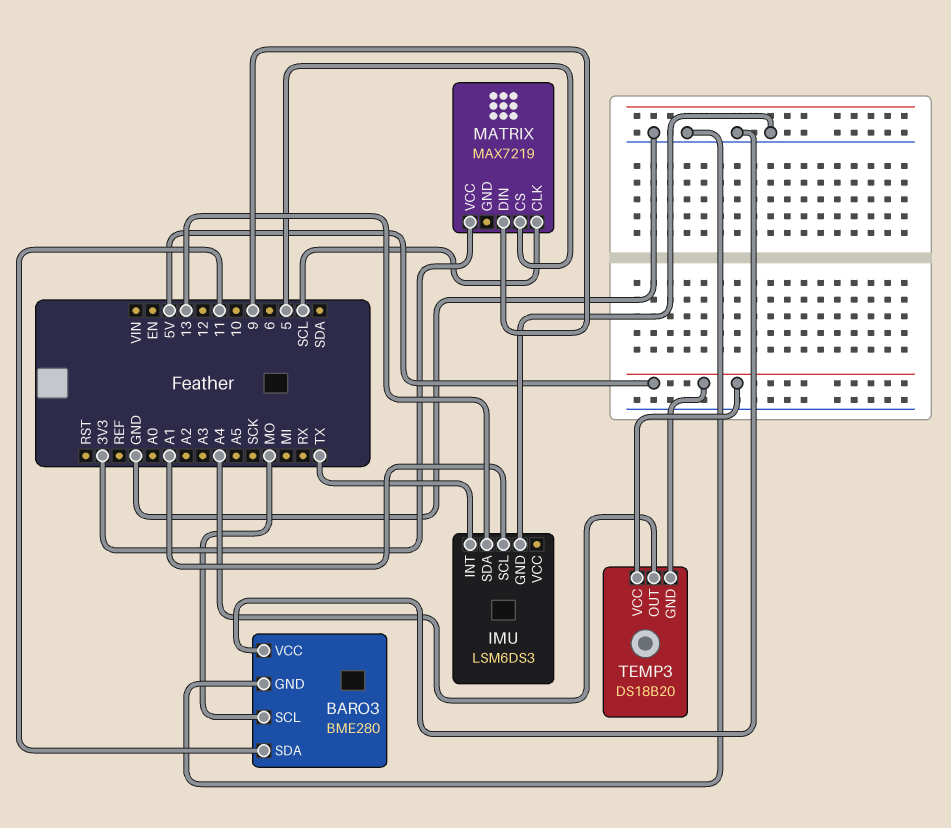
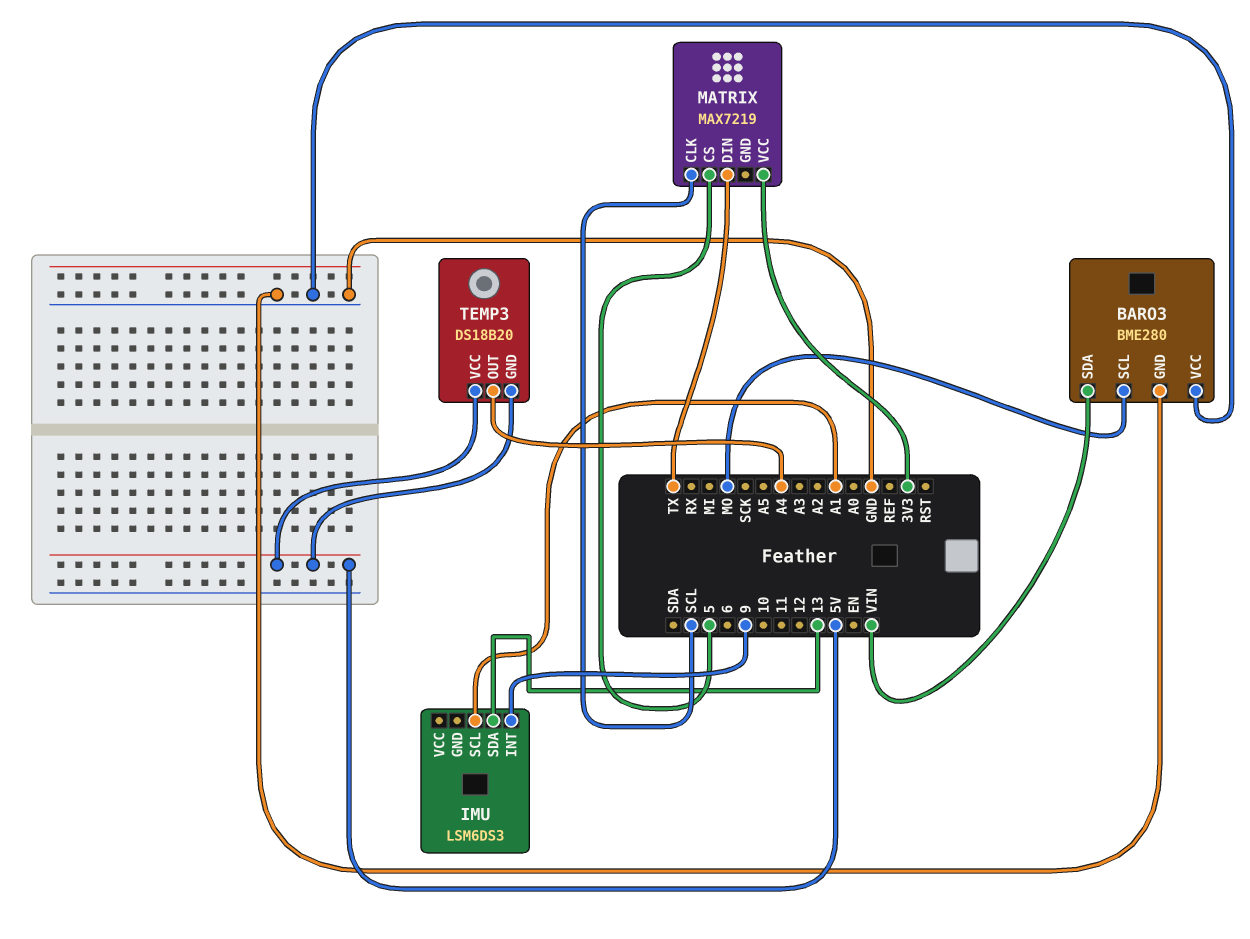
BARO3 pin SDA: 11 -> VIN
IMU pin GND: GND -> none
IMU pin INT: TX -> 9
MATRIX pin DIN: 9 -> TX

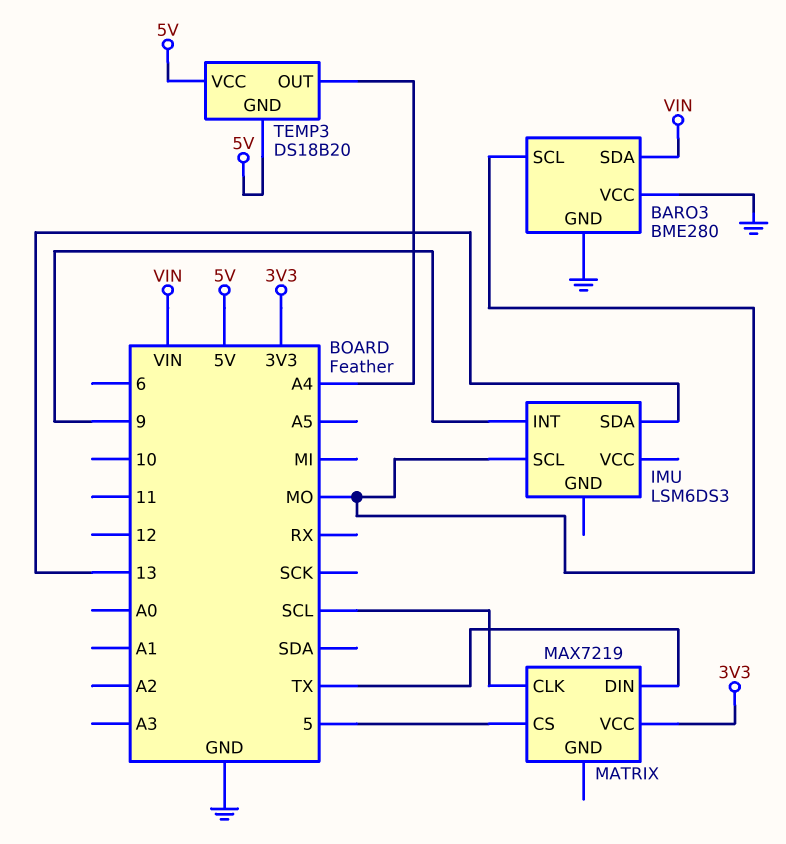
IMU pin SCL: A1 -> MO

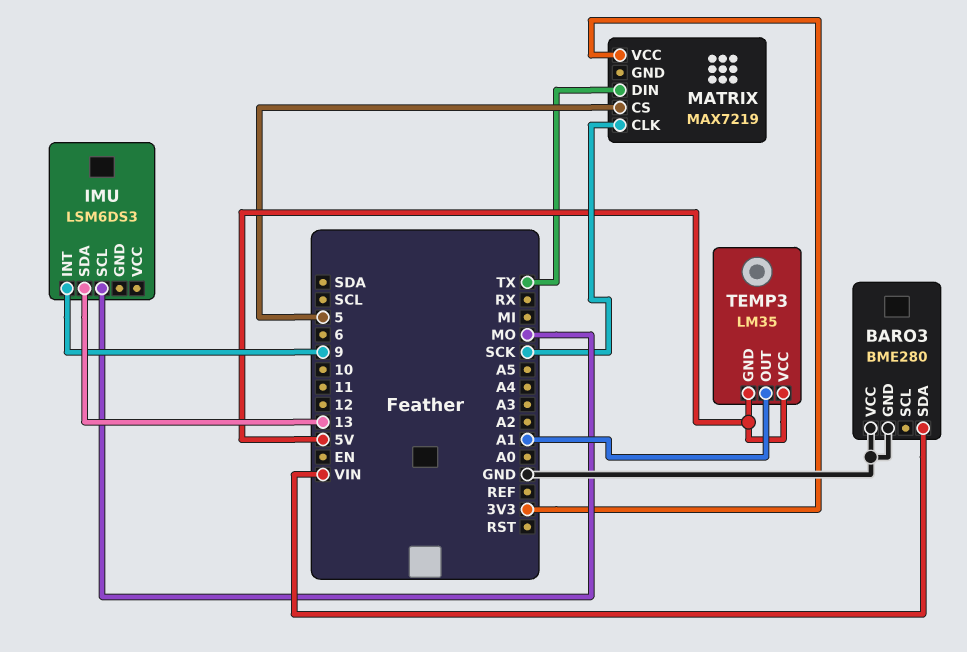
BARO3 pin SCL: MO -> none
MATRIX pin CLK: SCL -> SCK
TEMP3: DS18B20 -> LM35
TEMP3 pin OUT: A4 -> A1

